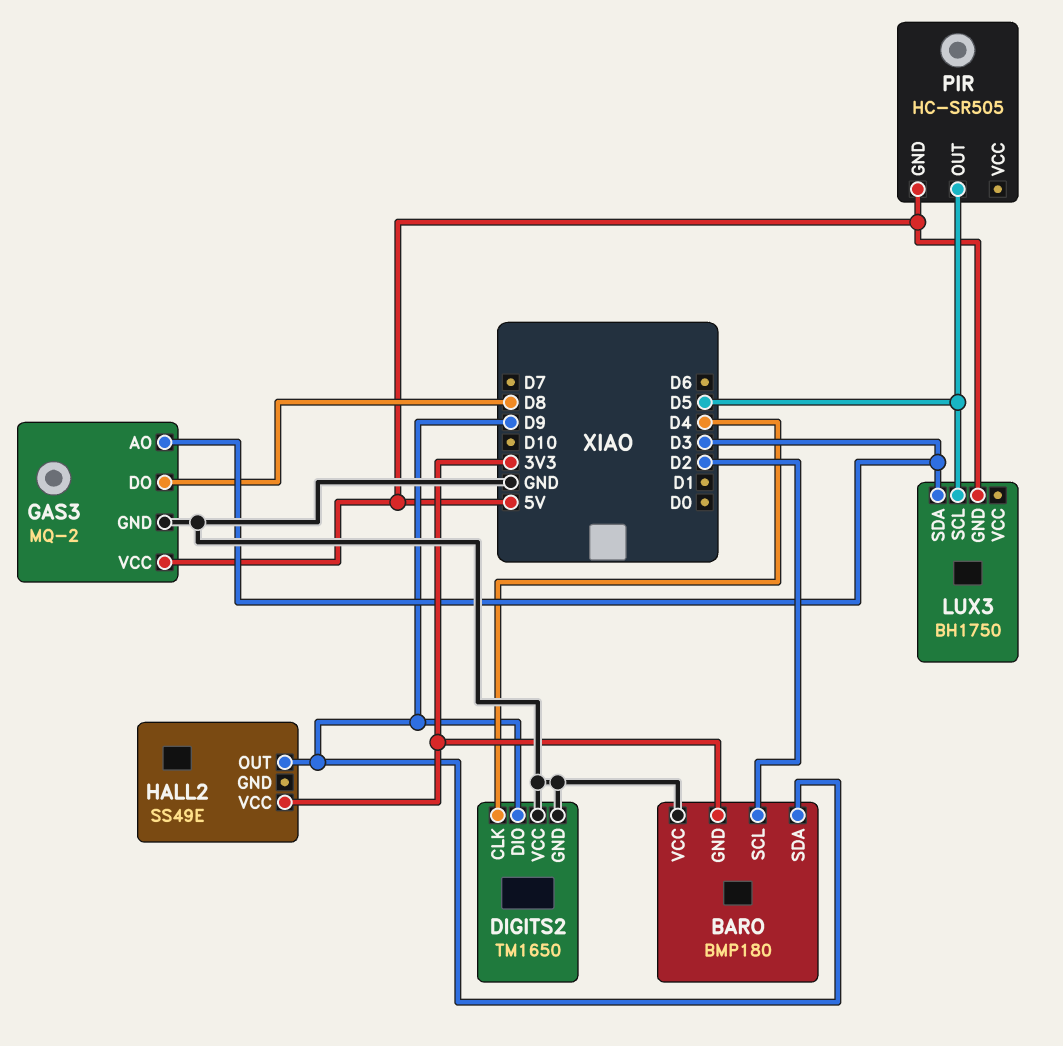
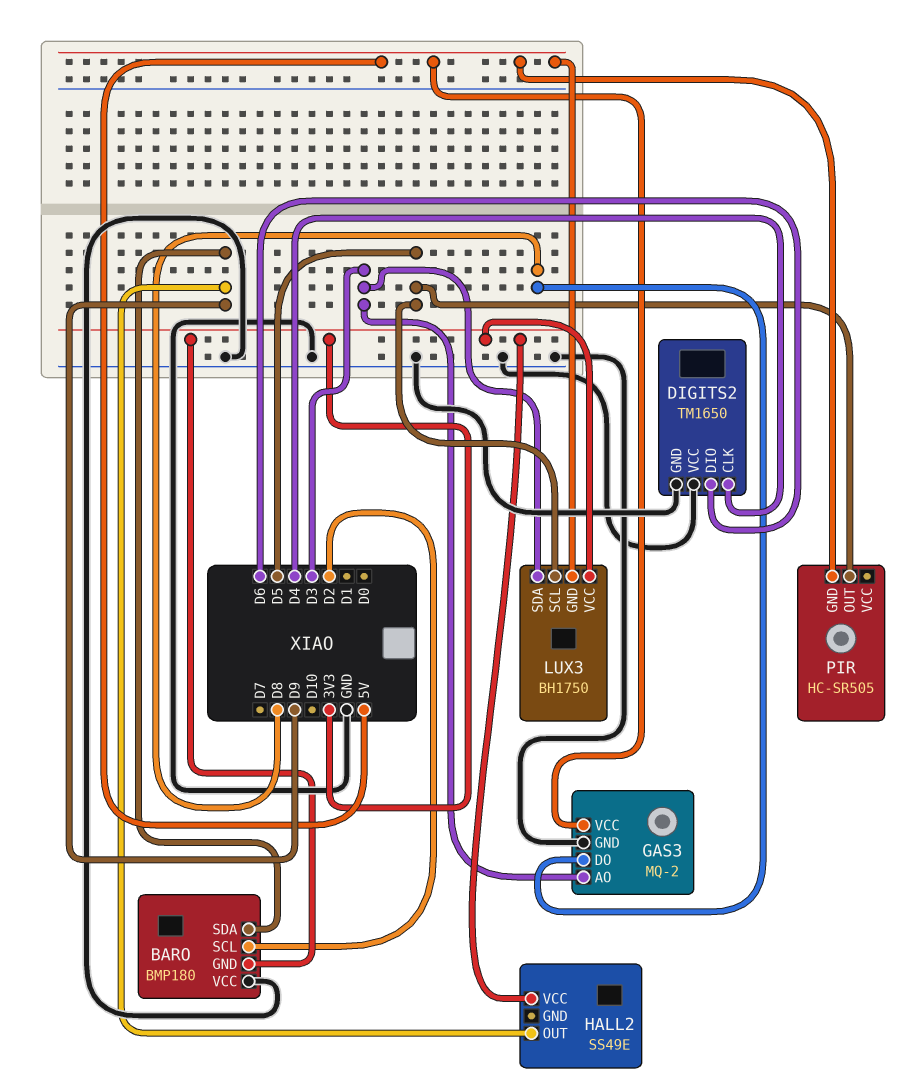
DIGITS2 pin DIO: D9 -> D6
LUX3 pin VCC: none -> 3V3

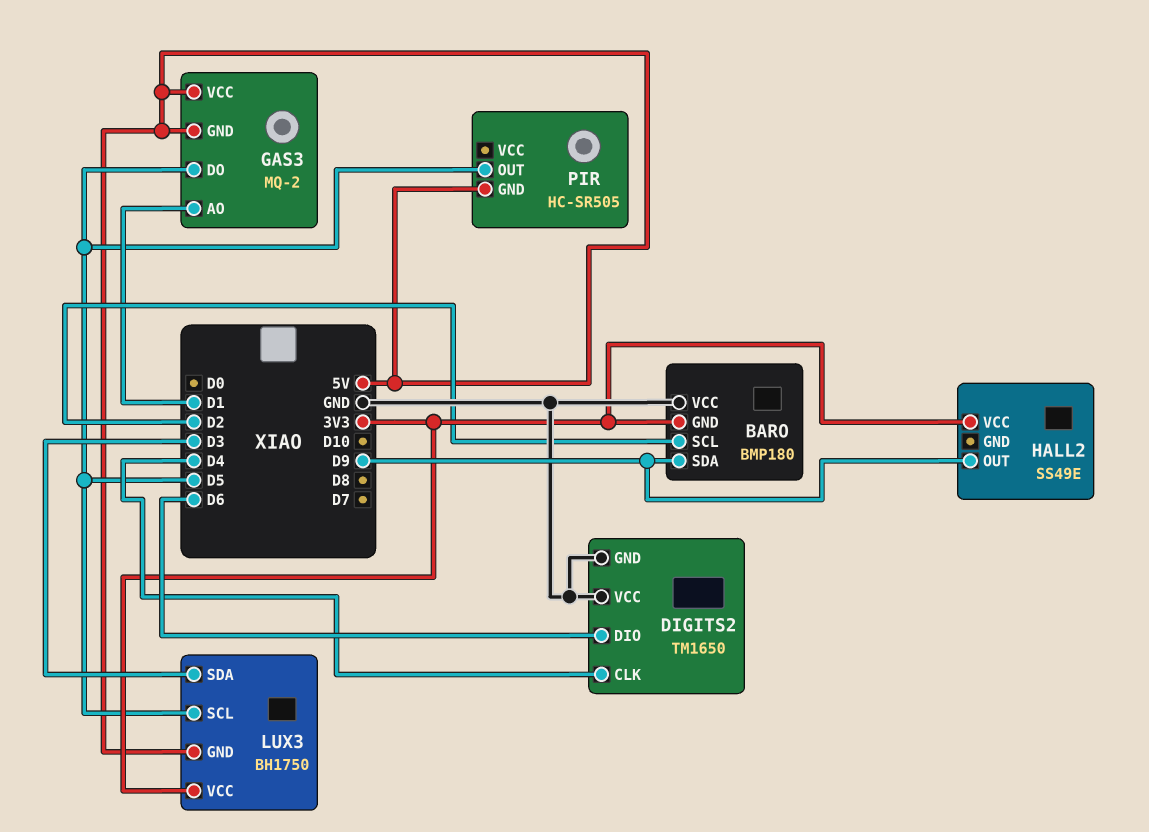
GAS3 pin AO: D3 -> D1
GAS3 pin DO: D8 -> D5
GAS3 pin GND: GND -> 5V

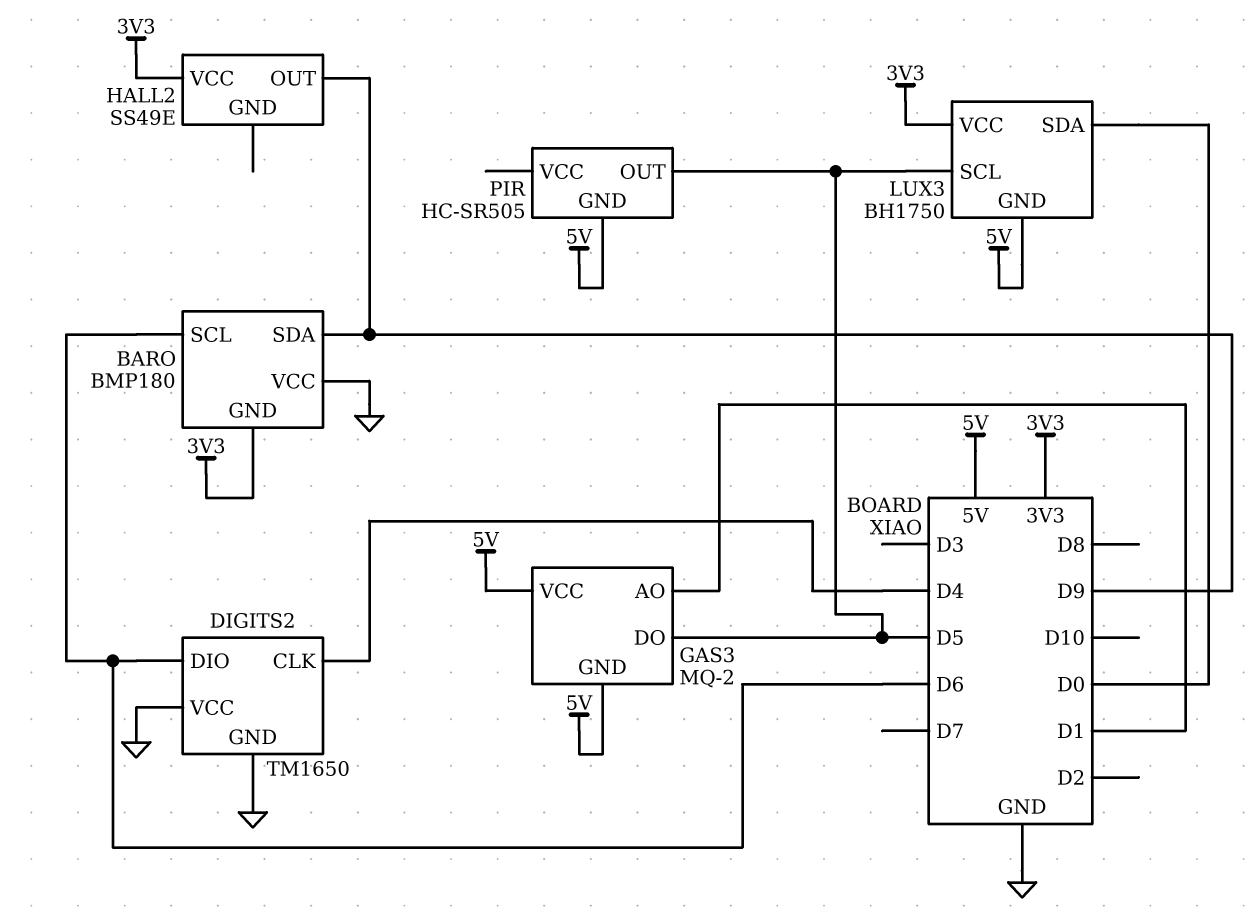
BARO pin SCL: D2 -> D6
LUX3 pin SDA: D3 -> D0

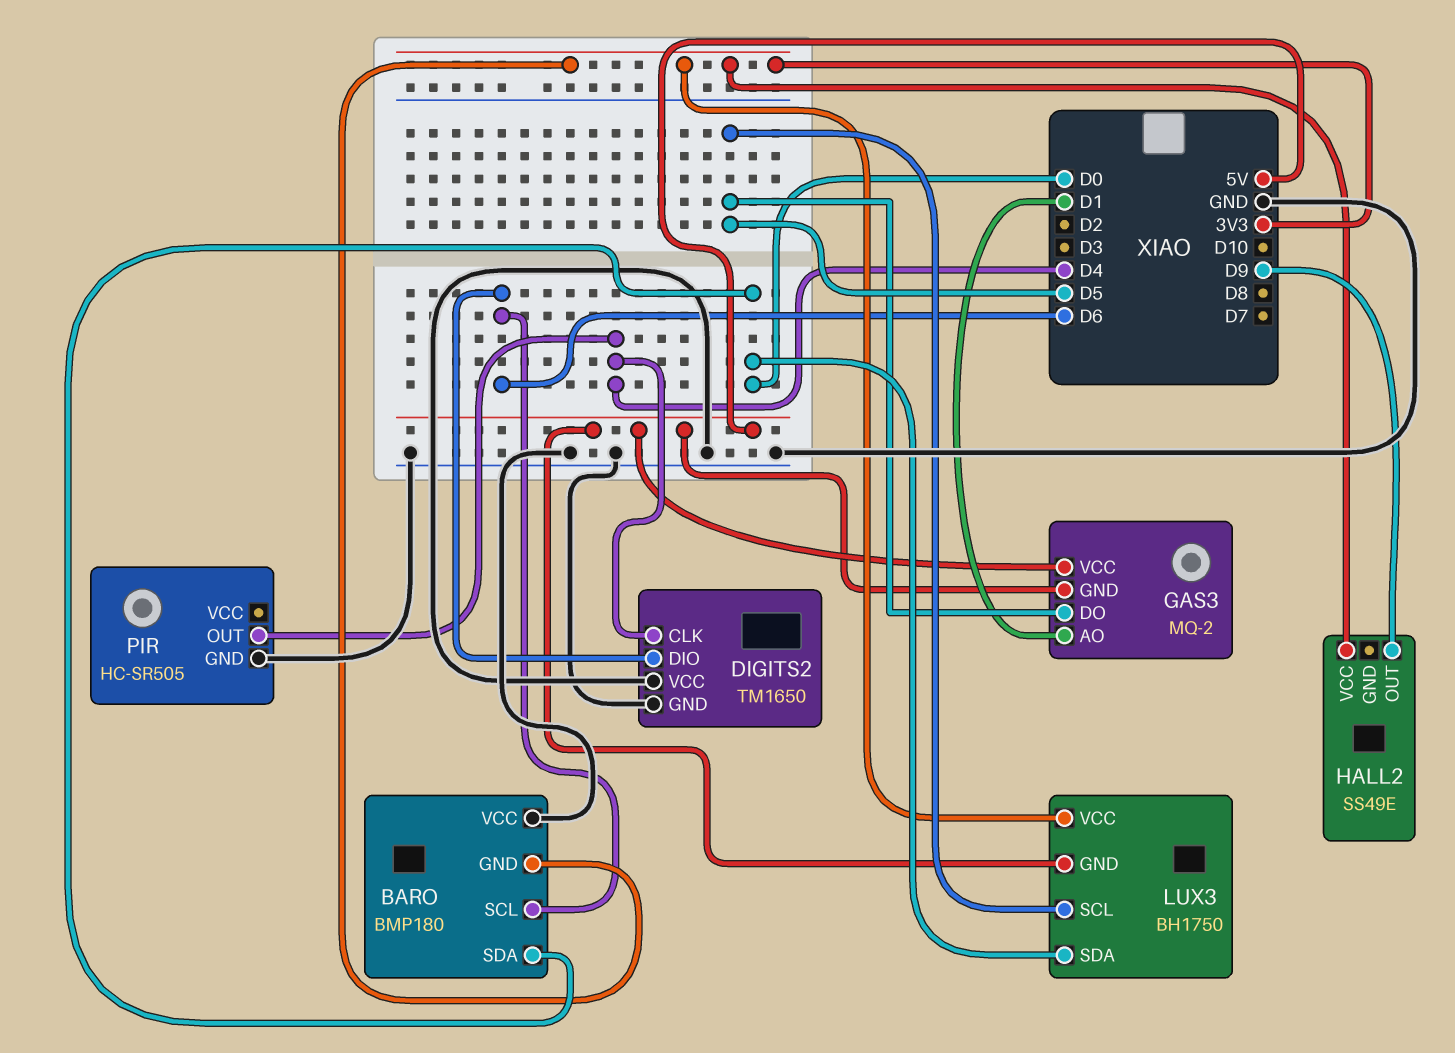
BARO pin SDA: D9 -> D0
PIR pin GND: 5V -> GND
PIR pin OUT: D5 -> D4

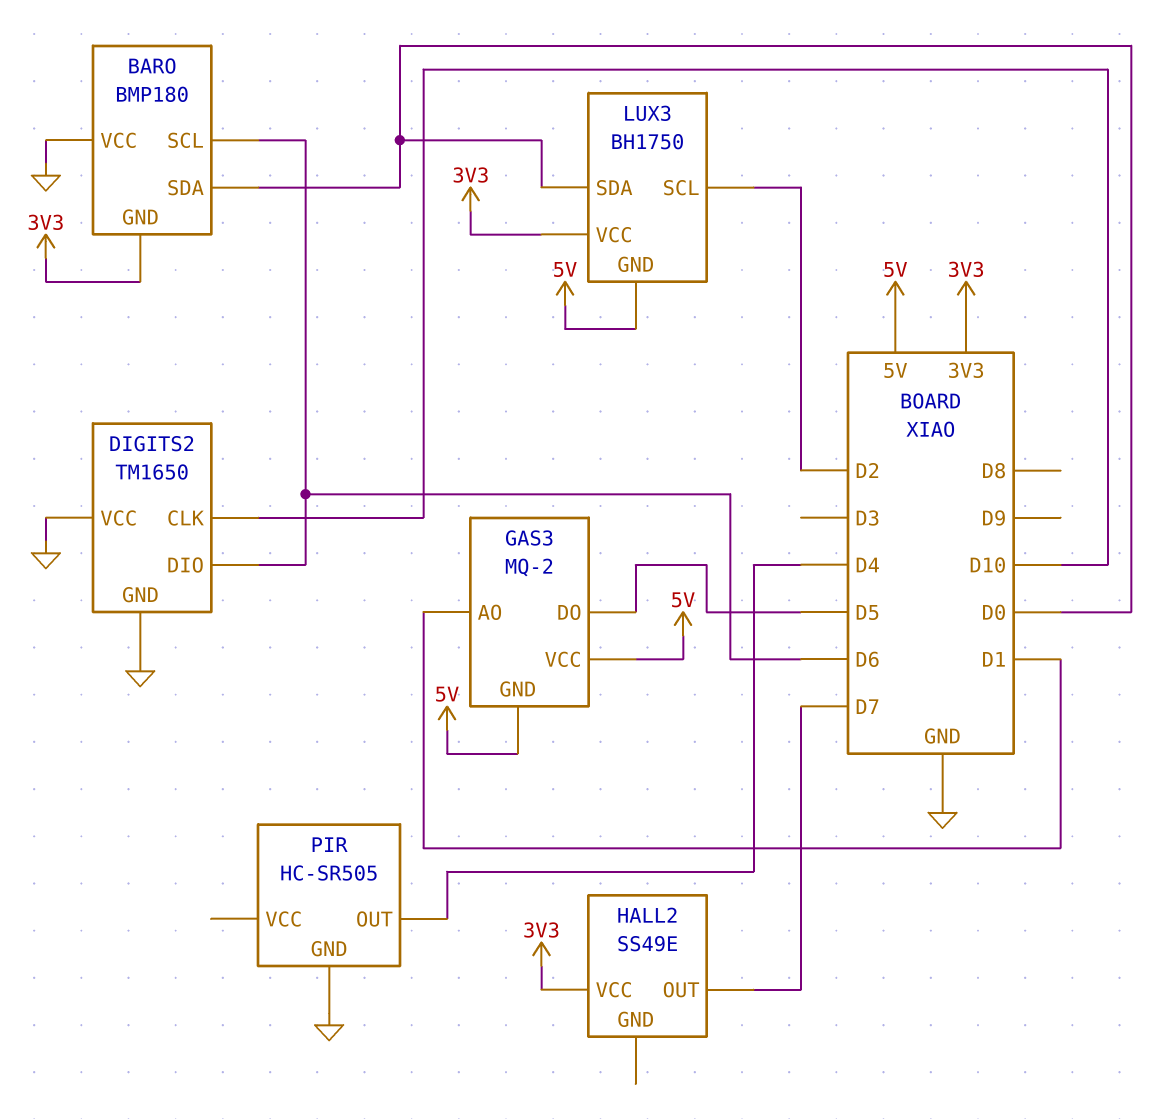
DIGITS2 pin CLK: D4 -> D10
HALL2 pin OUT: D9 -> D7
LUX3 pin SCL: D5 -> D2

